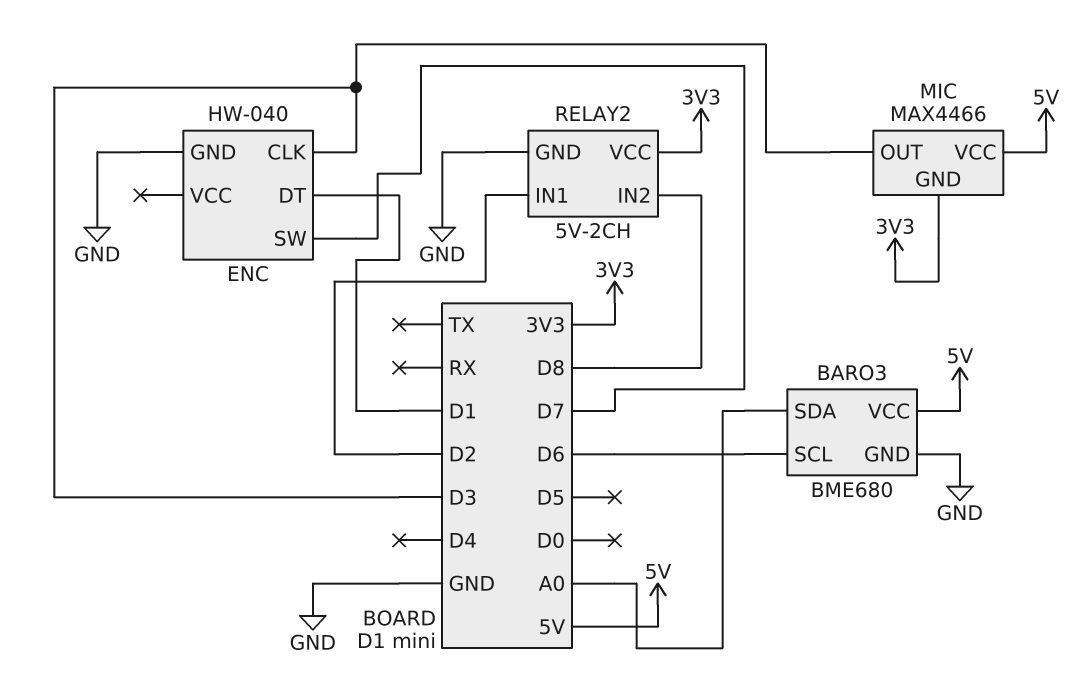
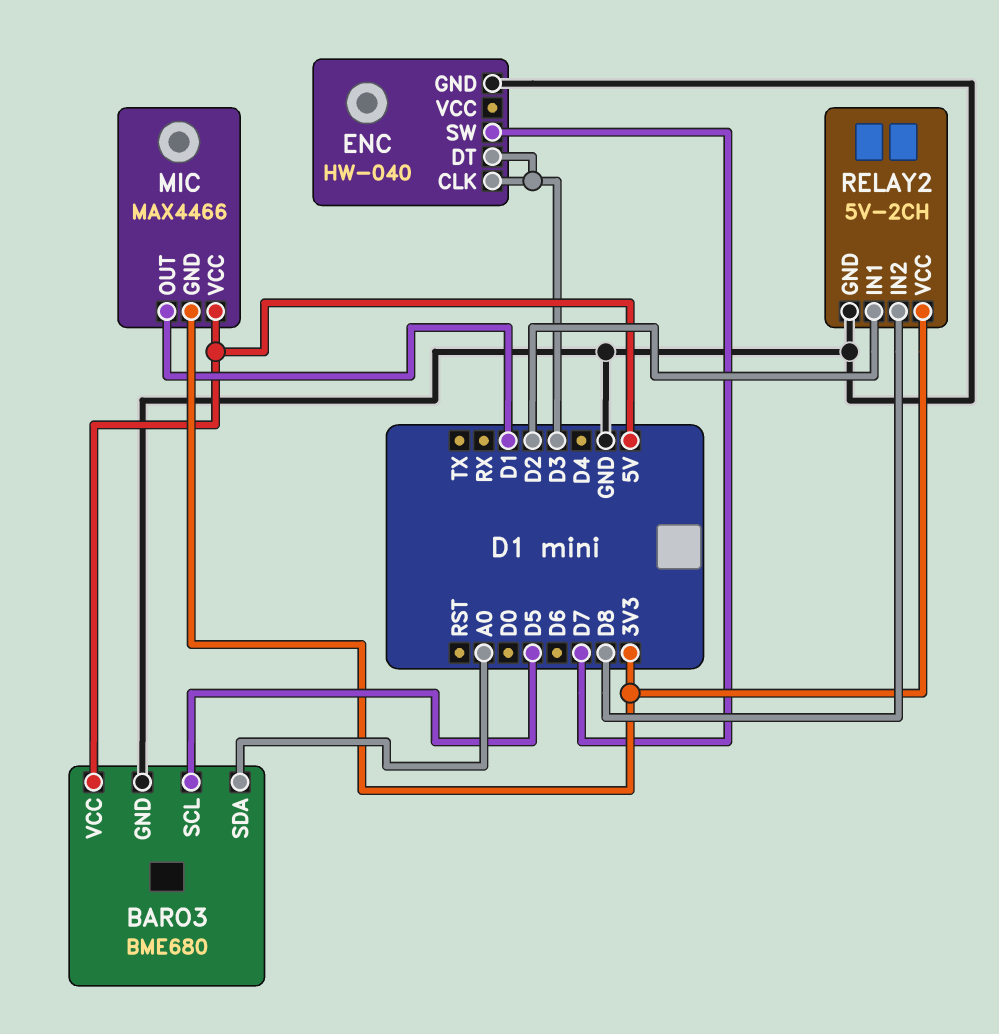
BARO3 pin SCL: D6 -> D5
ENC pin DT: D1 -> D3
MIC pin OUT: D3 -> D1

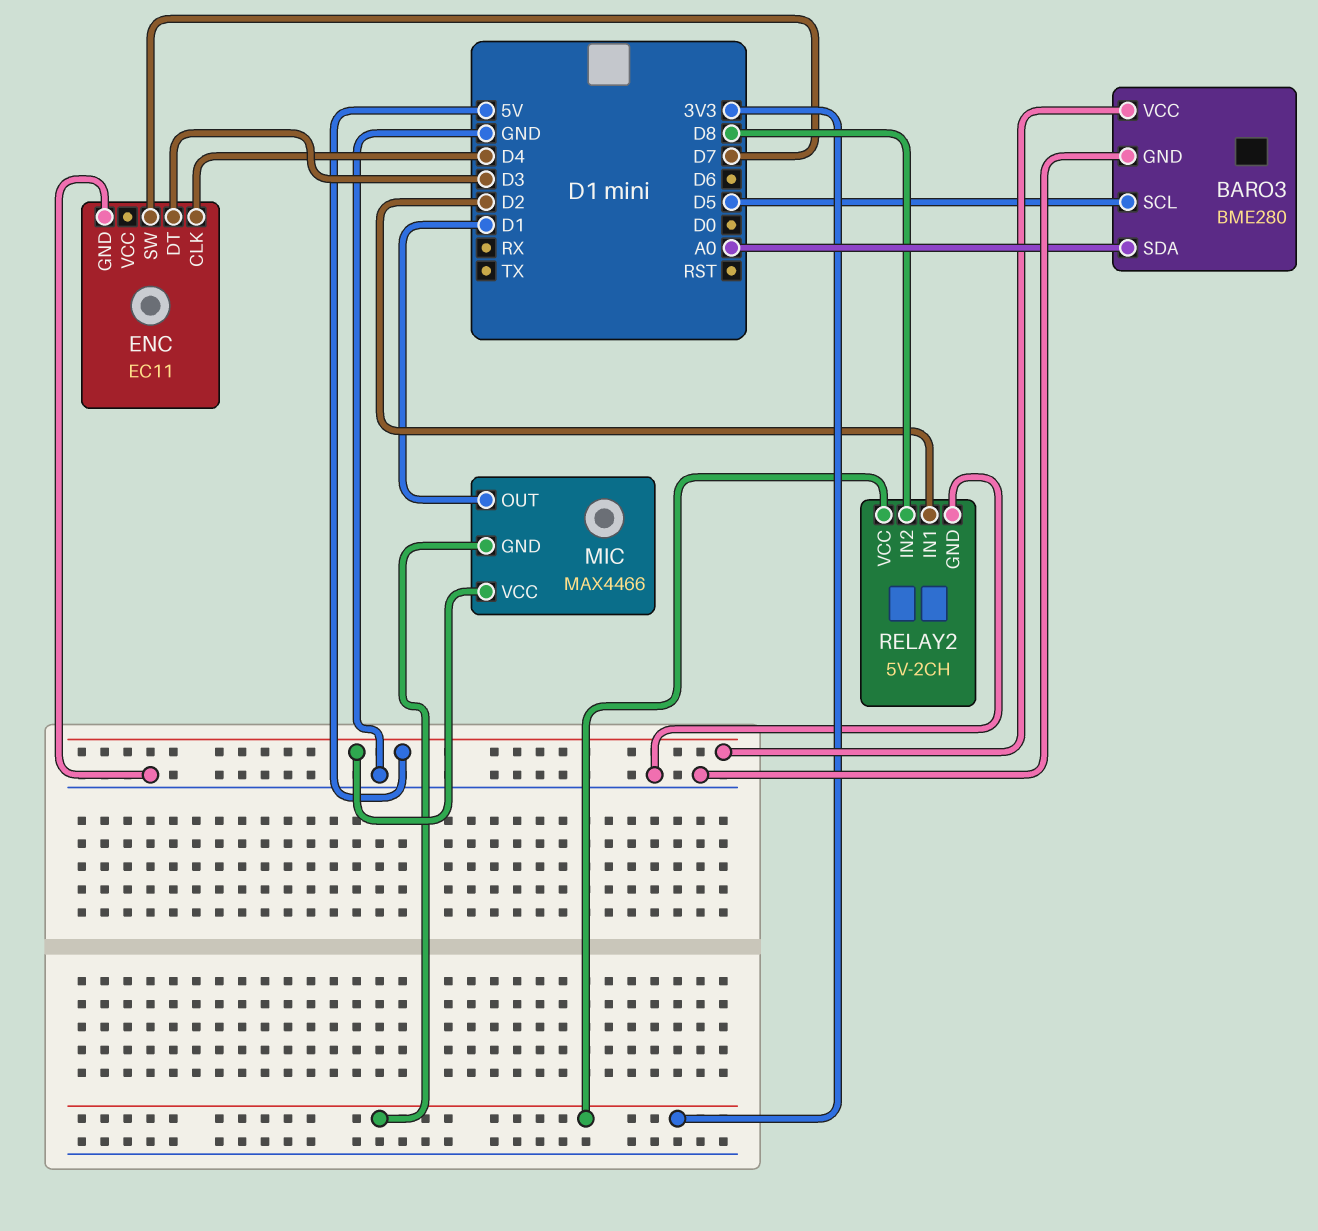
BARO3: BME680 -> BME280
ENC: HW-040 -> EC11
ENC pin CLK: D3 -> D4

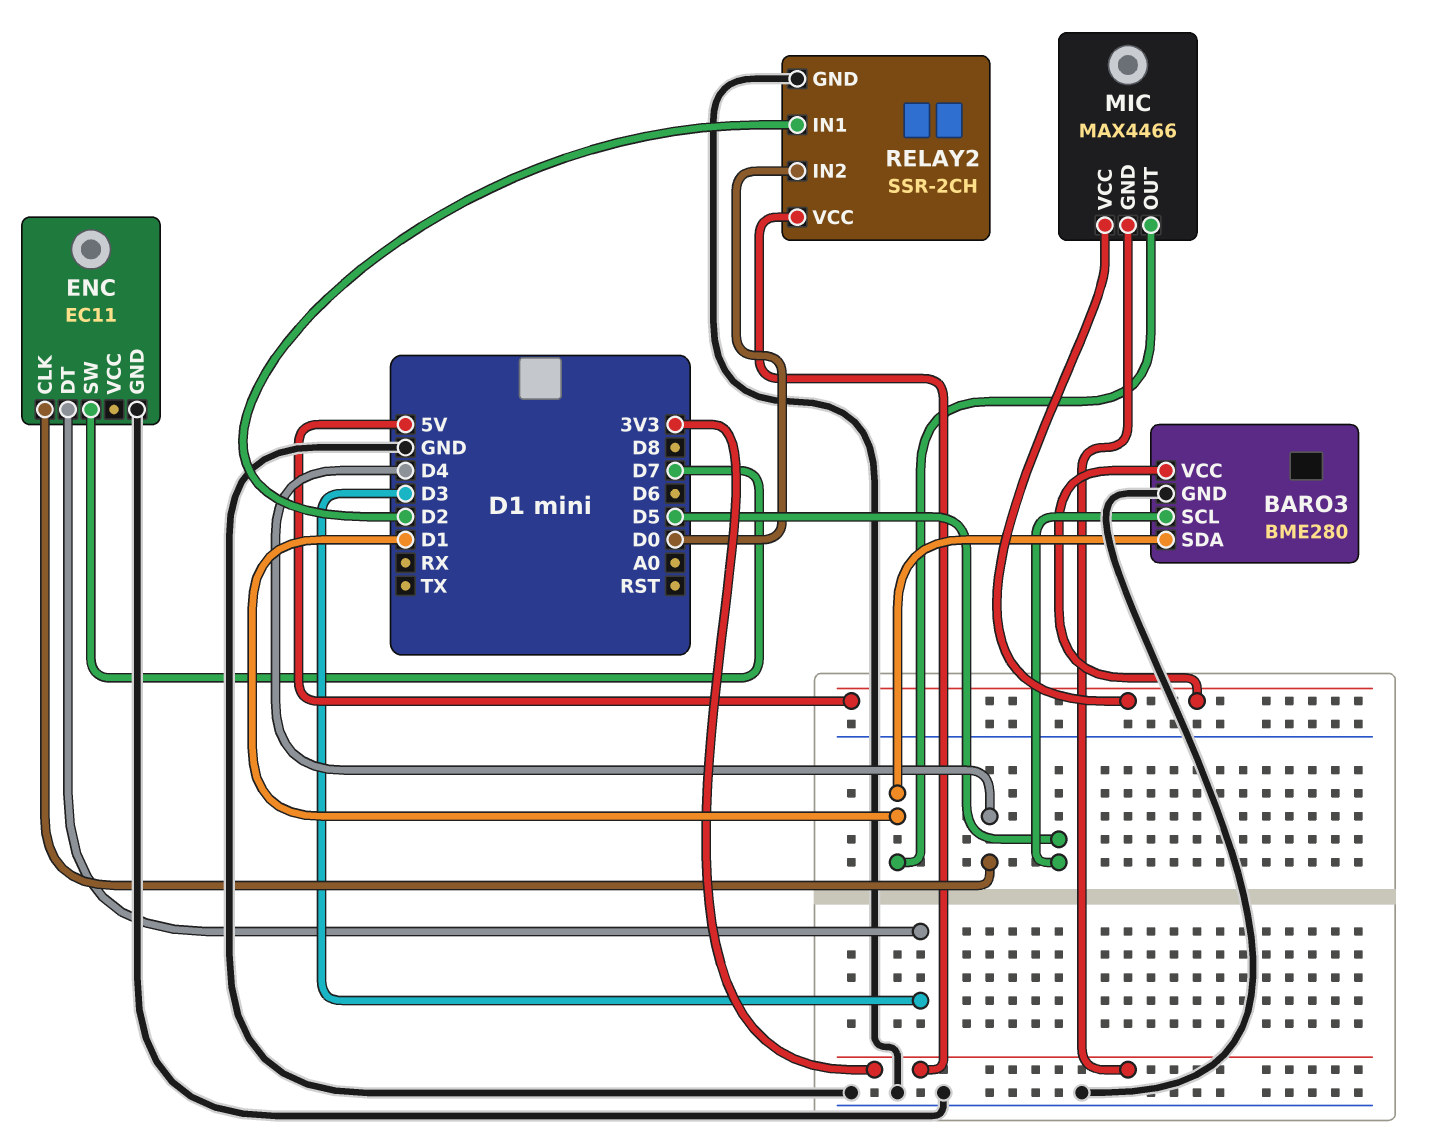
BARO3 pin SDA: A0 -> D1
RELAY2: 5V-2CH -> SSR-2CH
RELAY2 pin IN2: D8 -> D0

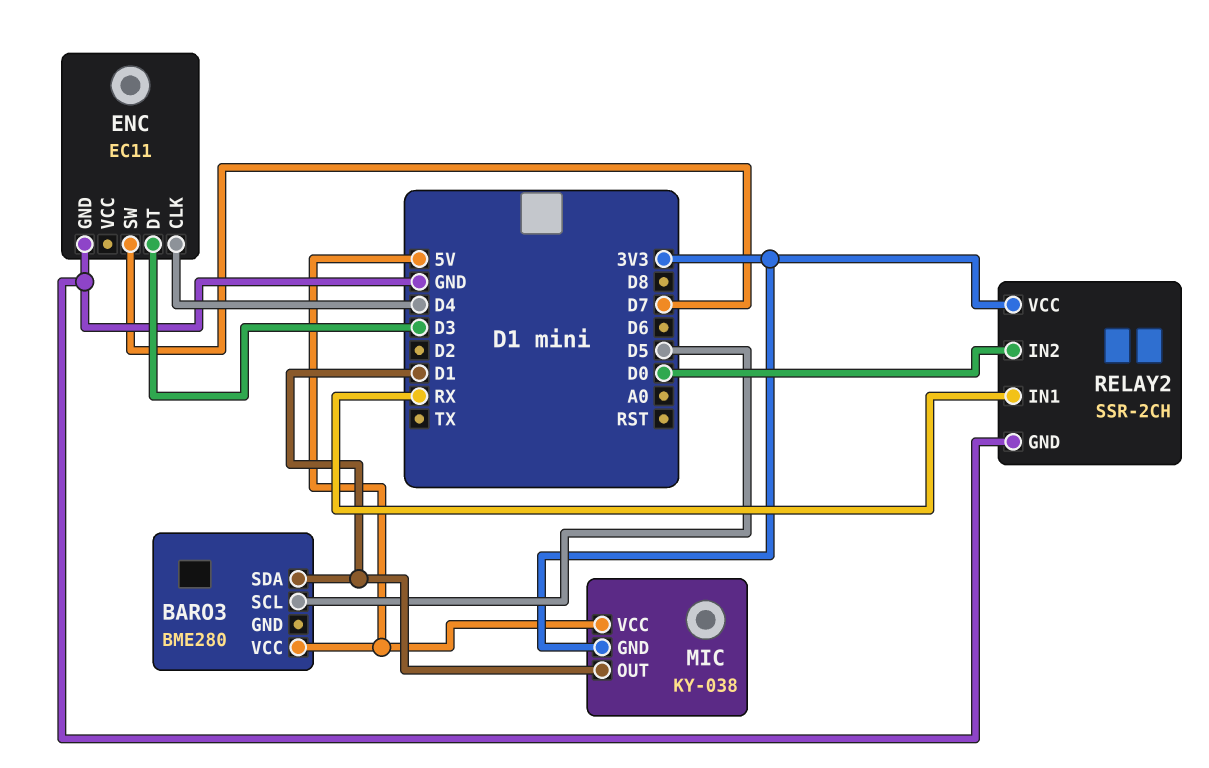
BARO3 pin GND: GND -> none
MIC: MAX4466 -> KY-038
RELAY2 pin IN1: D2 -> RX

